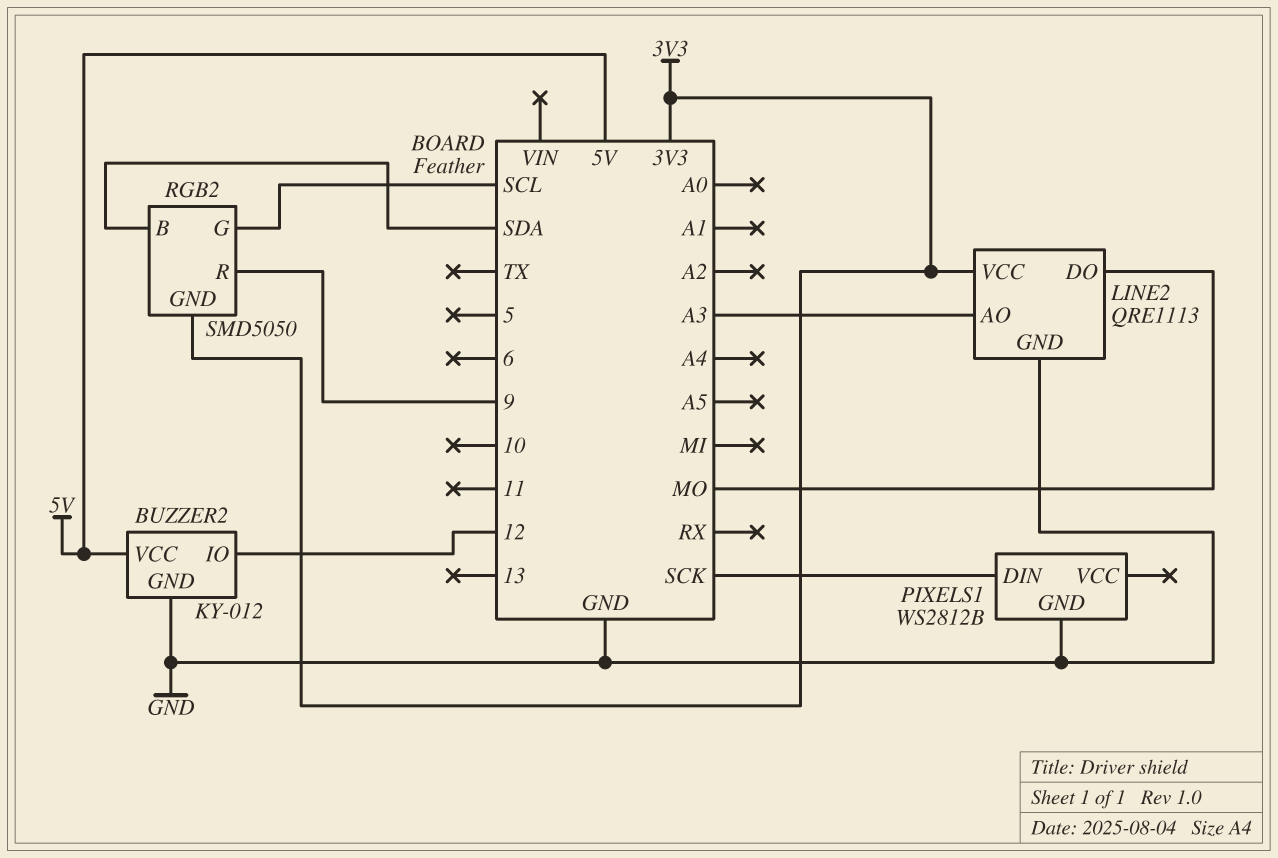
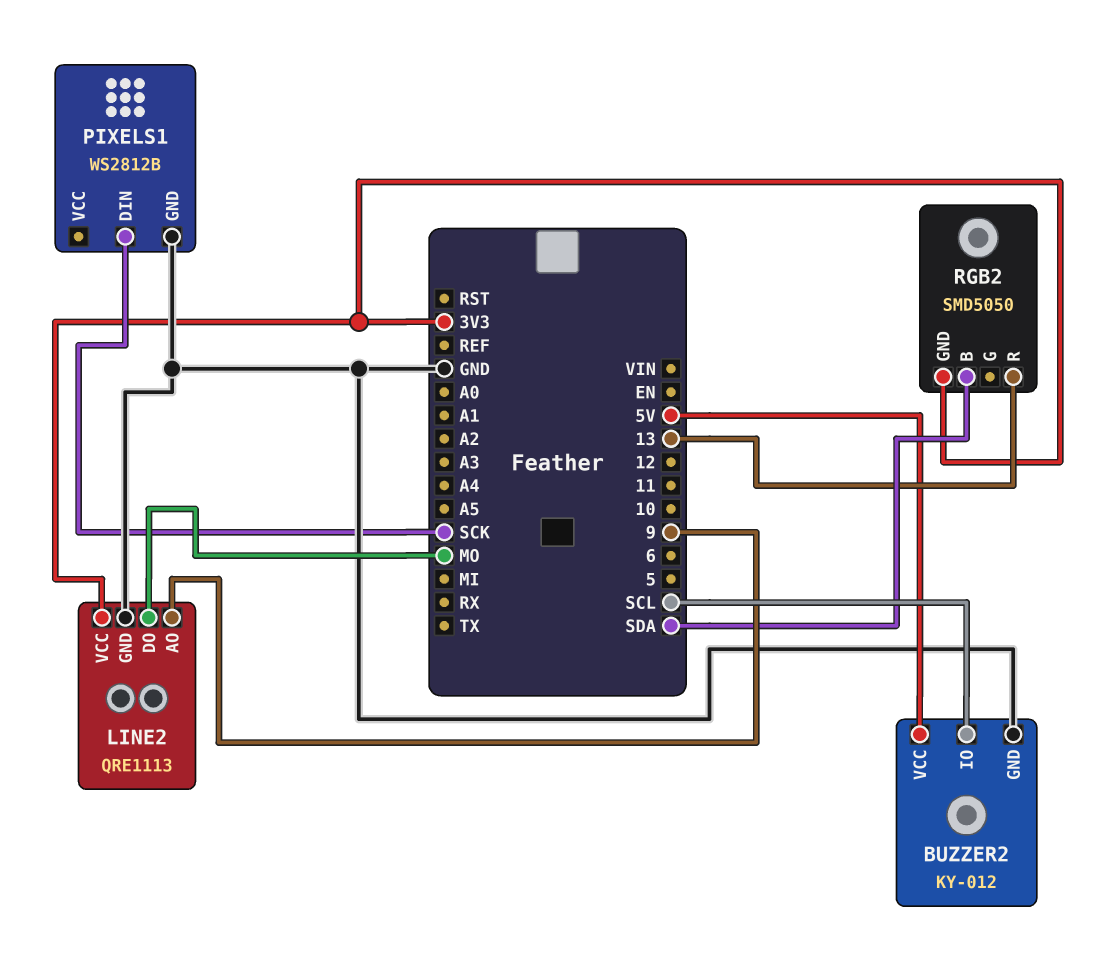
BUZZER2 pin IO: 12 -> SCL
LINE2 pin AO: A3 -> 9
RGB2 pin G: SCL -> none
RGB2 pin R: 9 -> 13

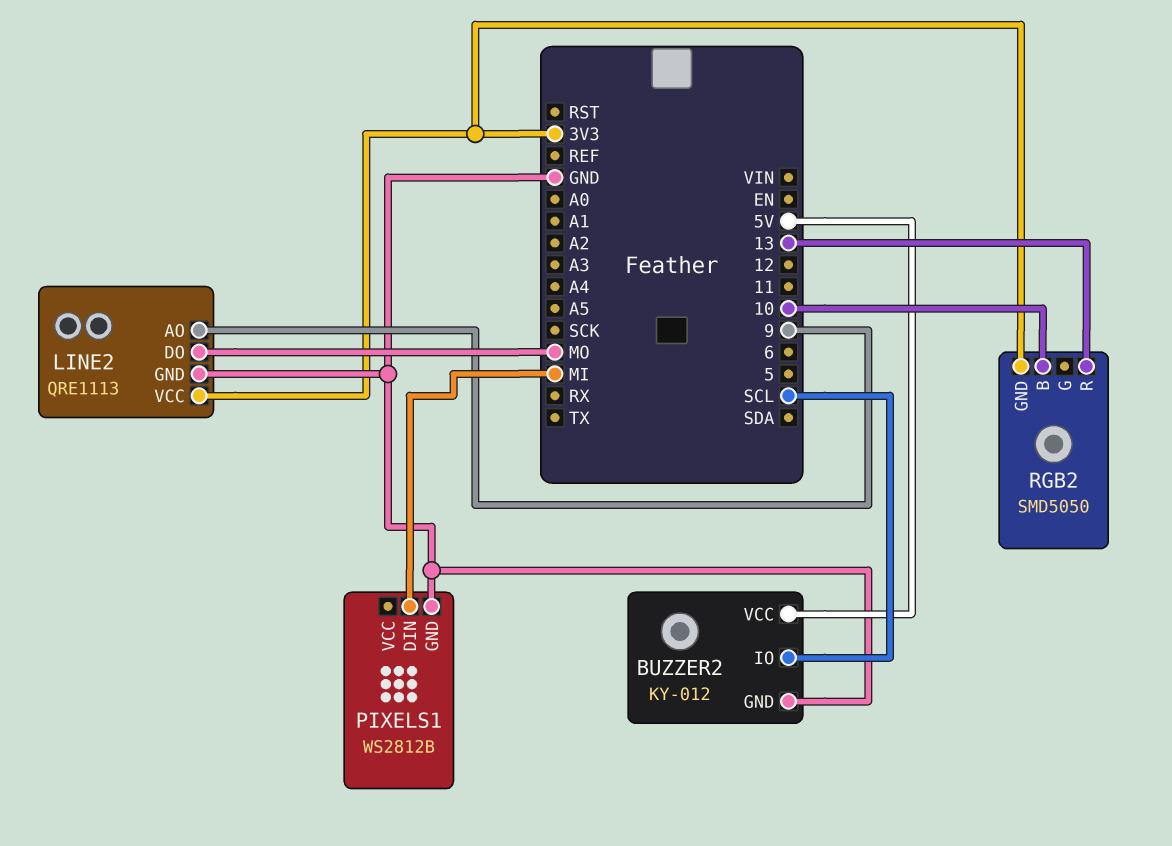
PIXELS1 pin DIN: SCK -> MI
RGB2 pin B: SDA -> 10

